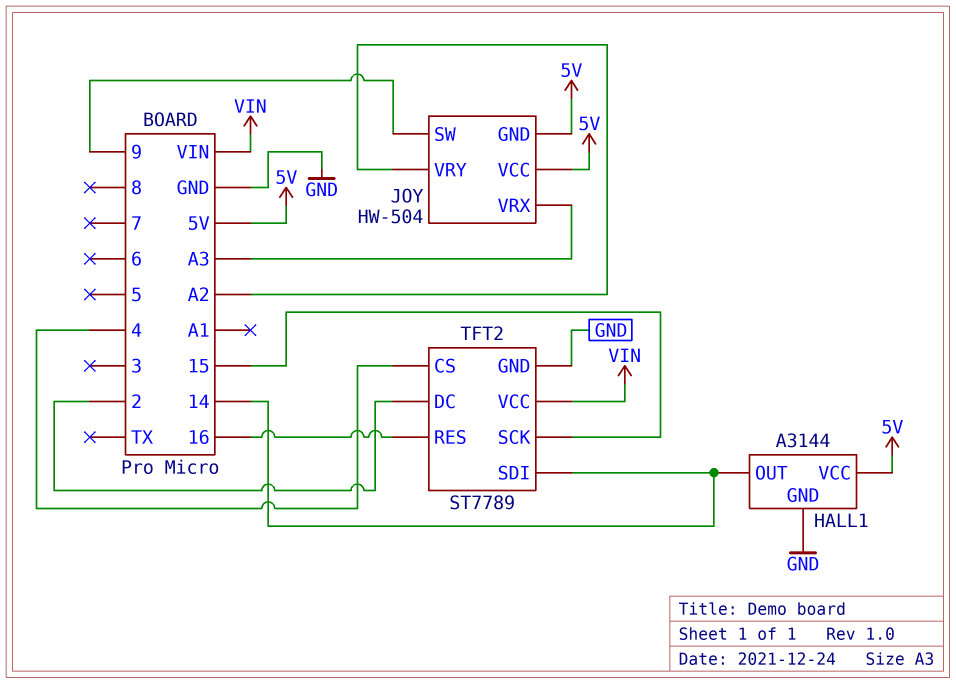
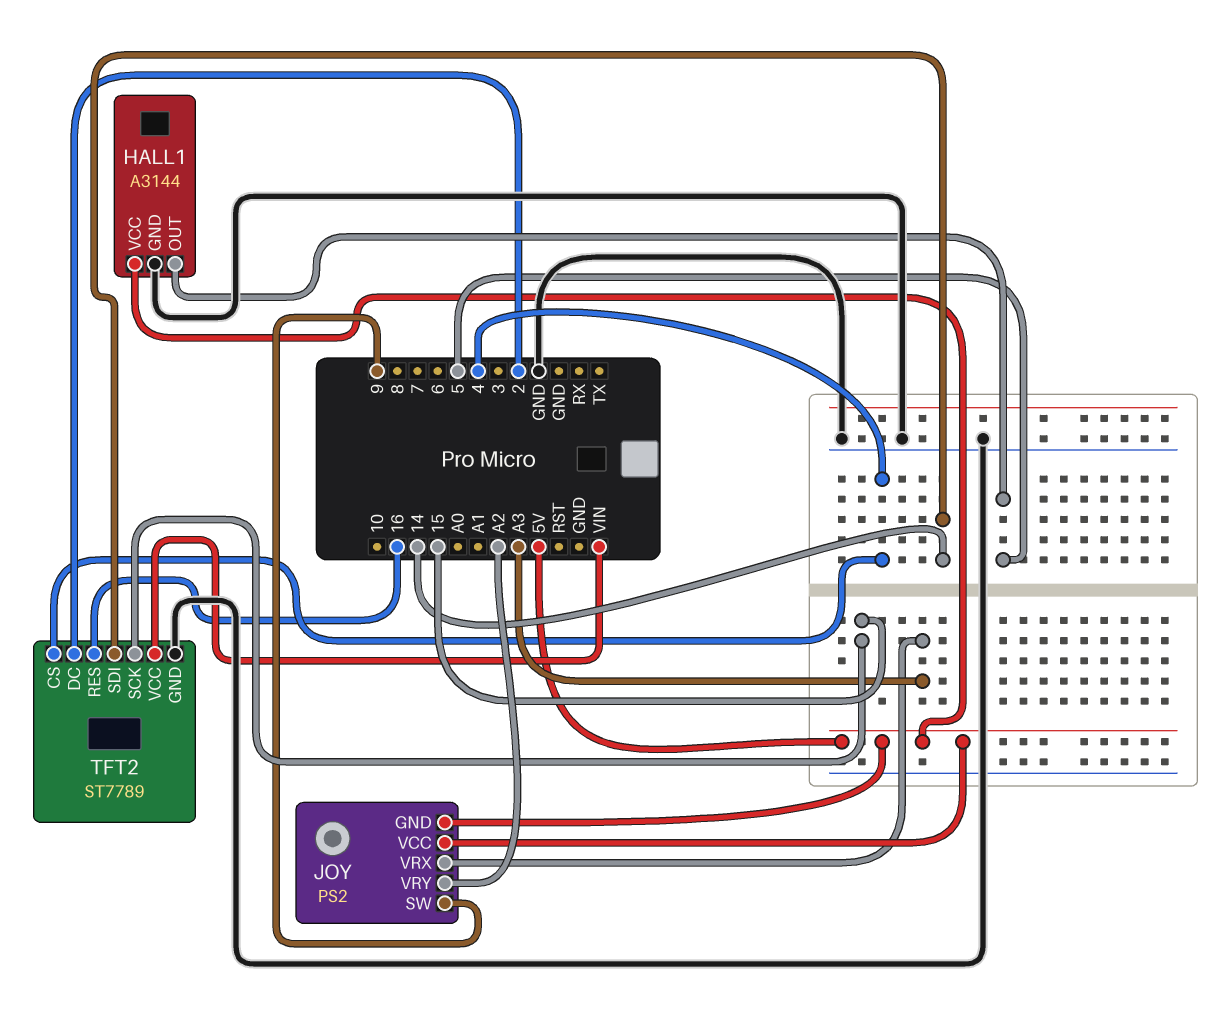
HALL1 pin OUT: 14 -> 5
JOY: HW-504 -> PS2

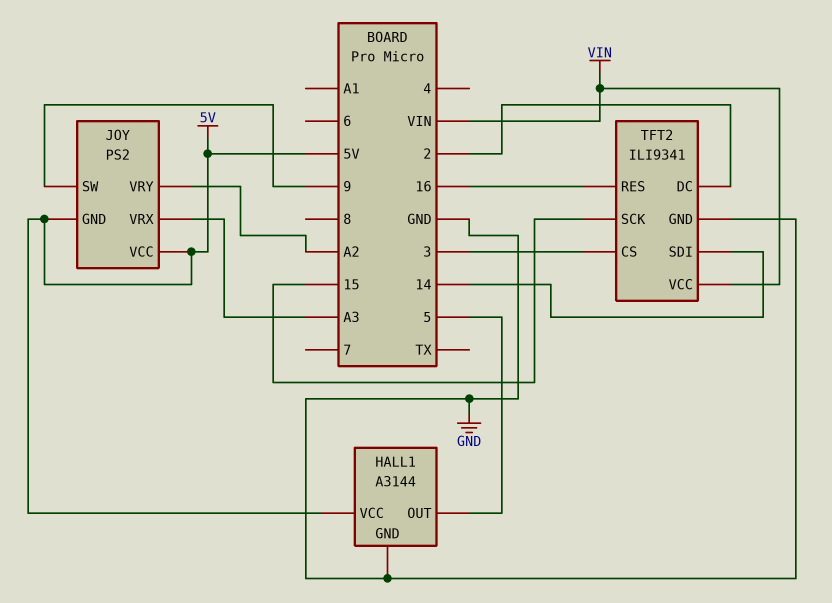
TFT2: ST7789 -> ILI9341
TFT2 pin CS: 4 -> 3

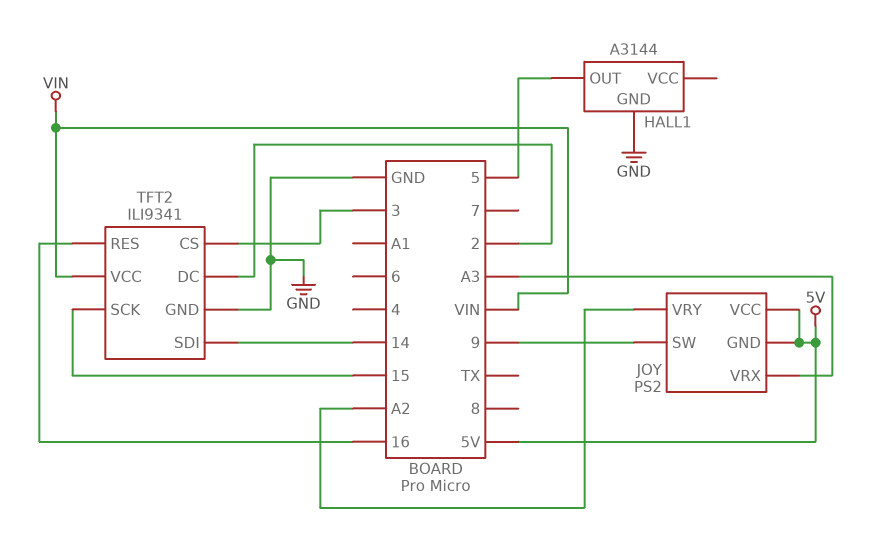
HALL1 pin VCC: 5V -> none

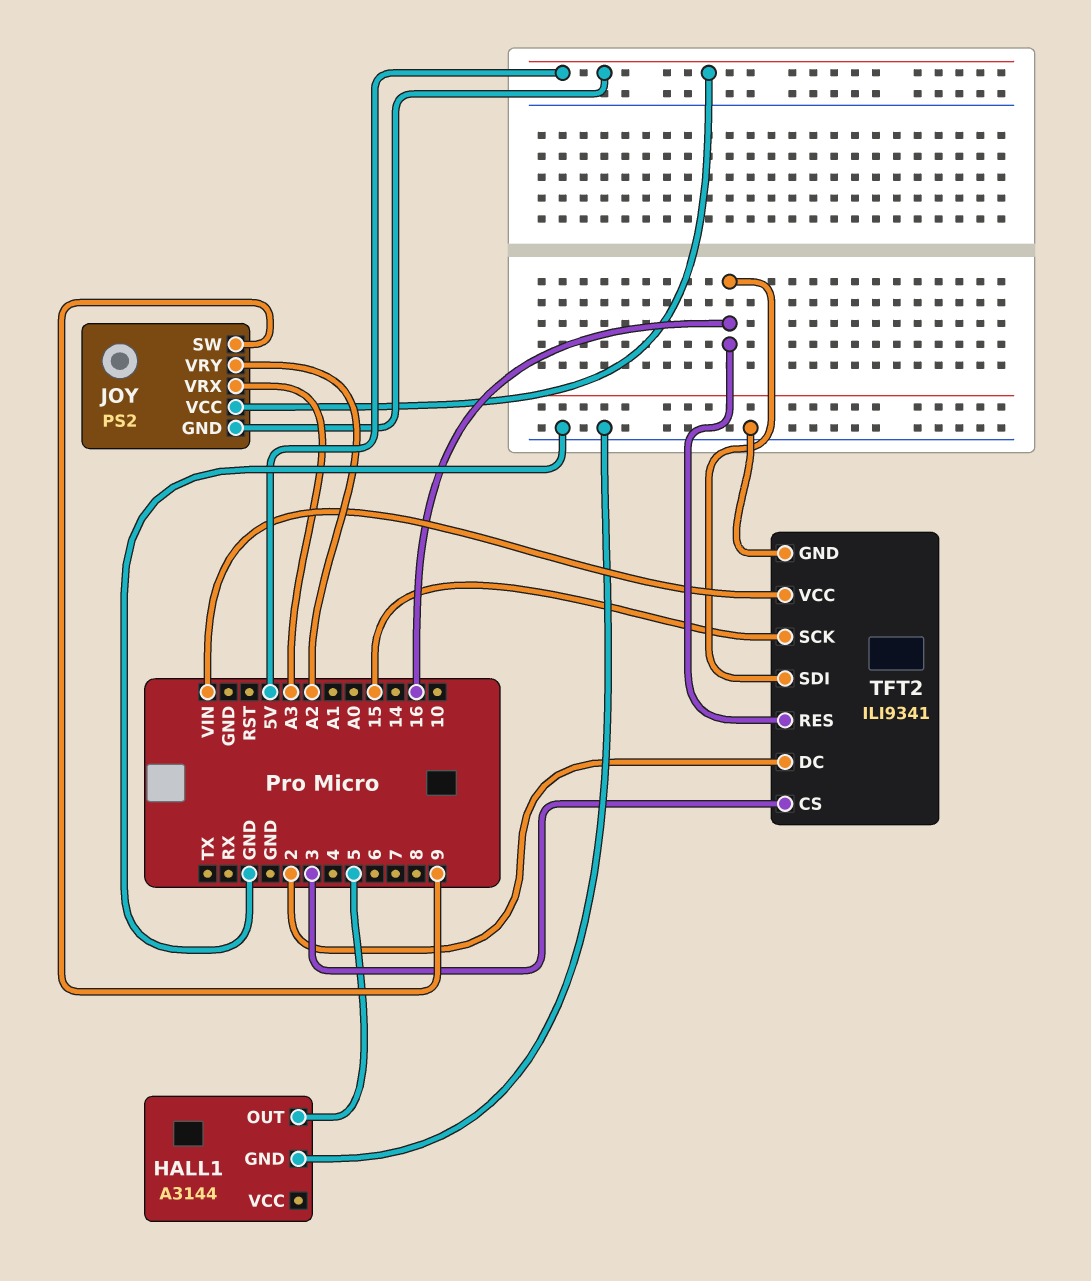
TFT2 pin SDI: 14 -> 16

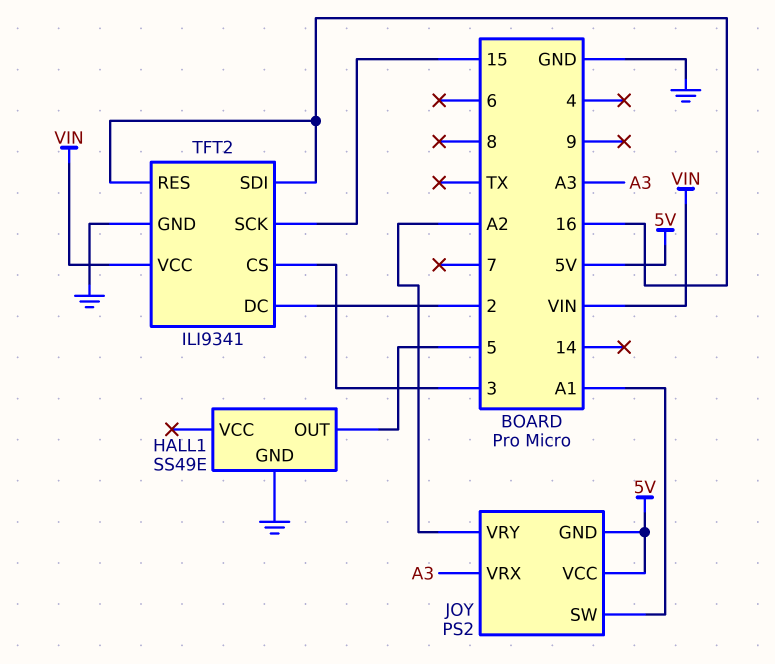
HALL1: A3144 -> SS49E
JOY pin SW: 9 -> A1

